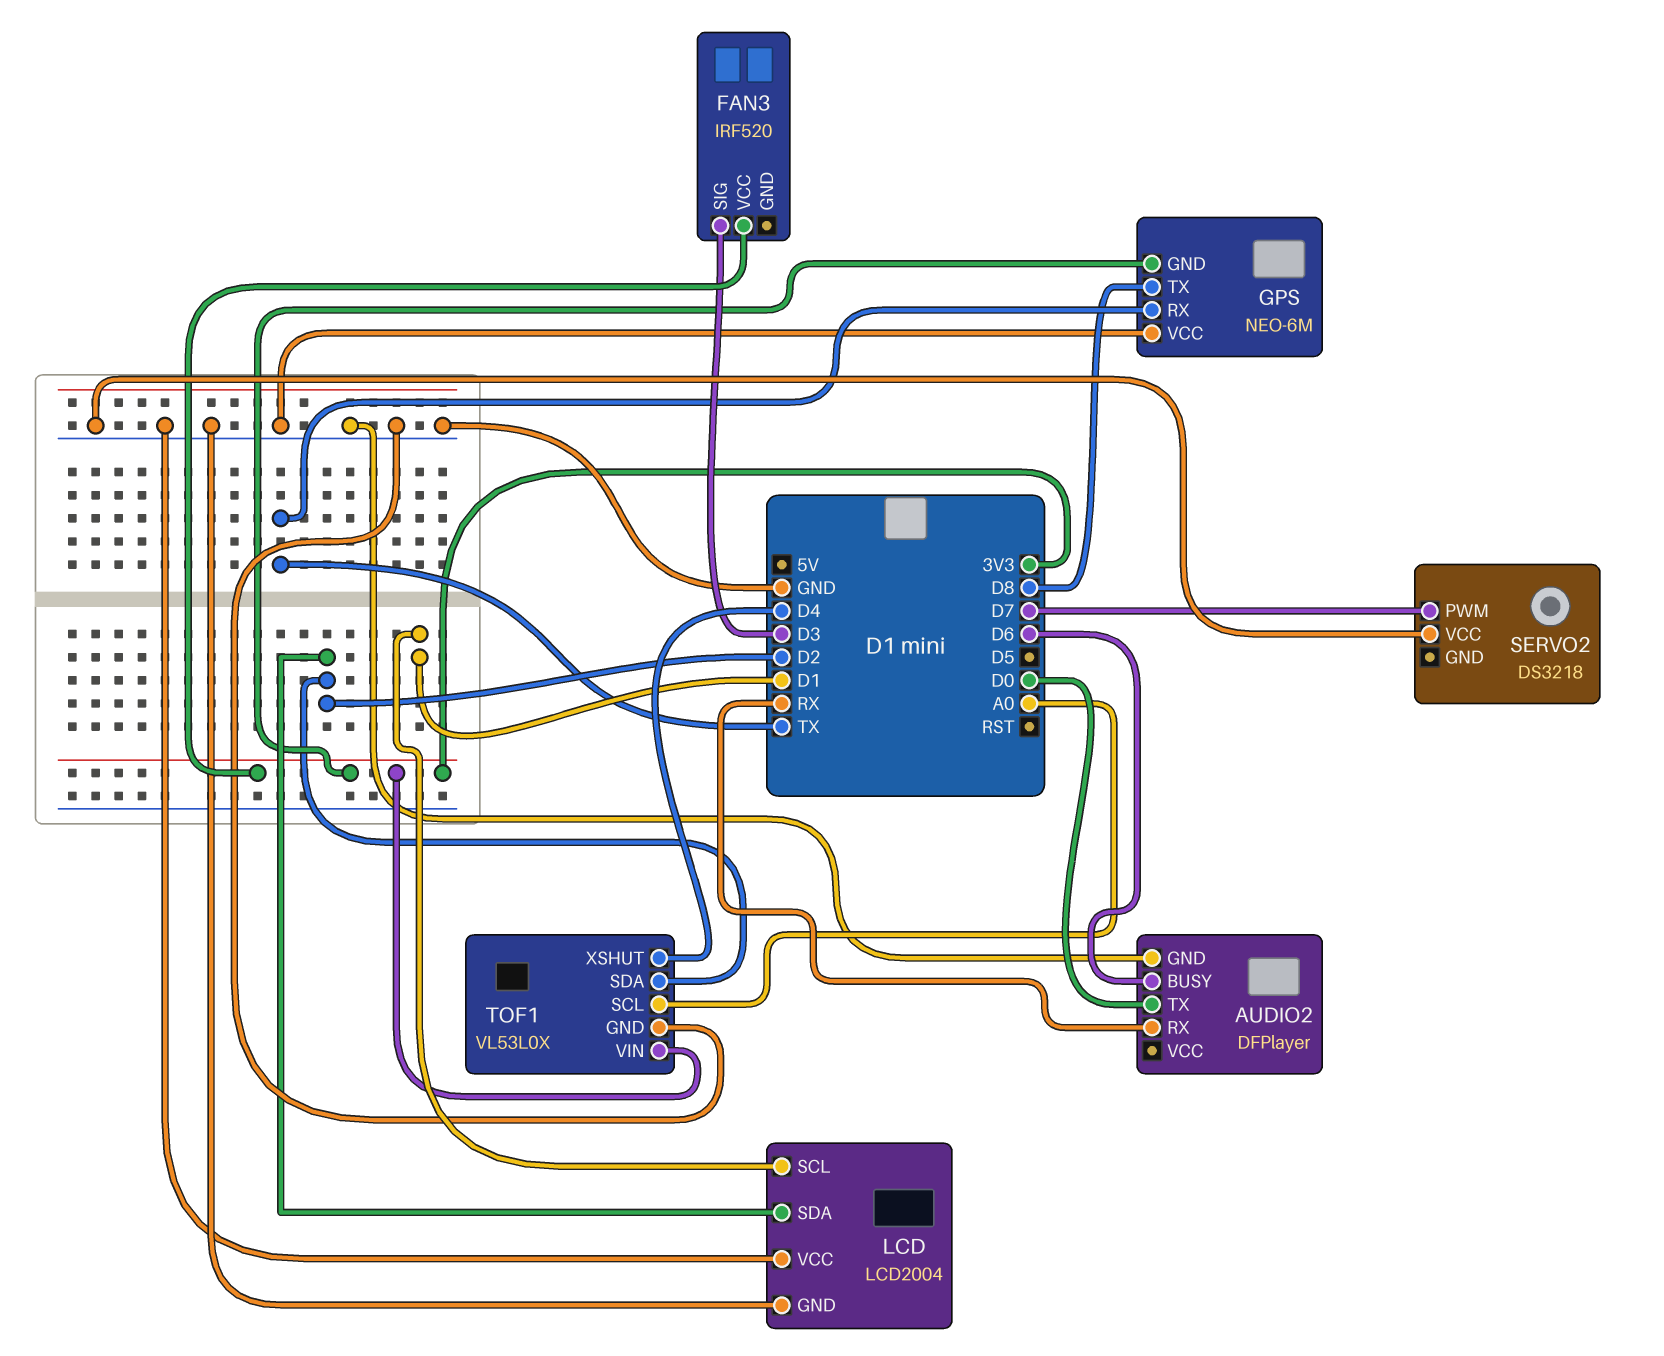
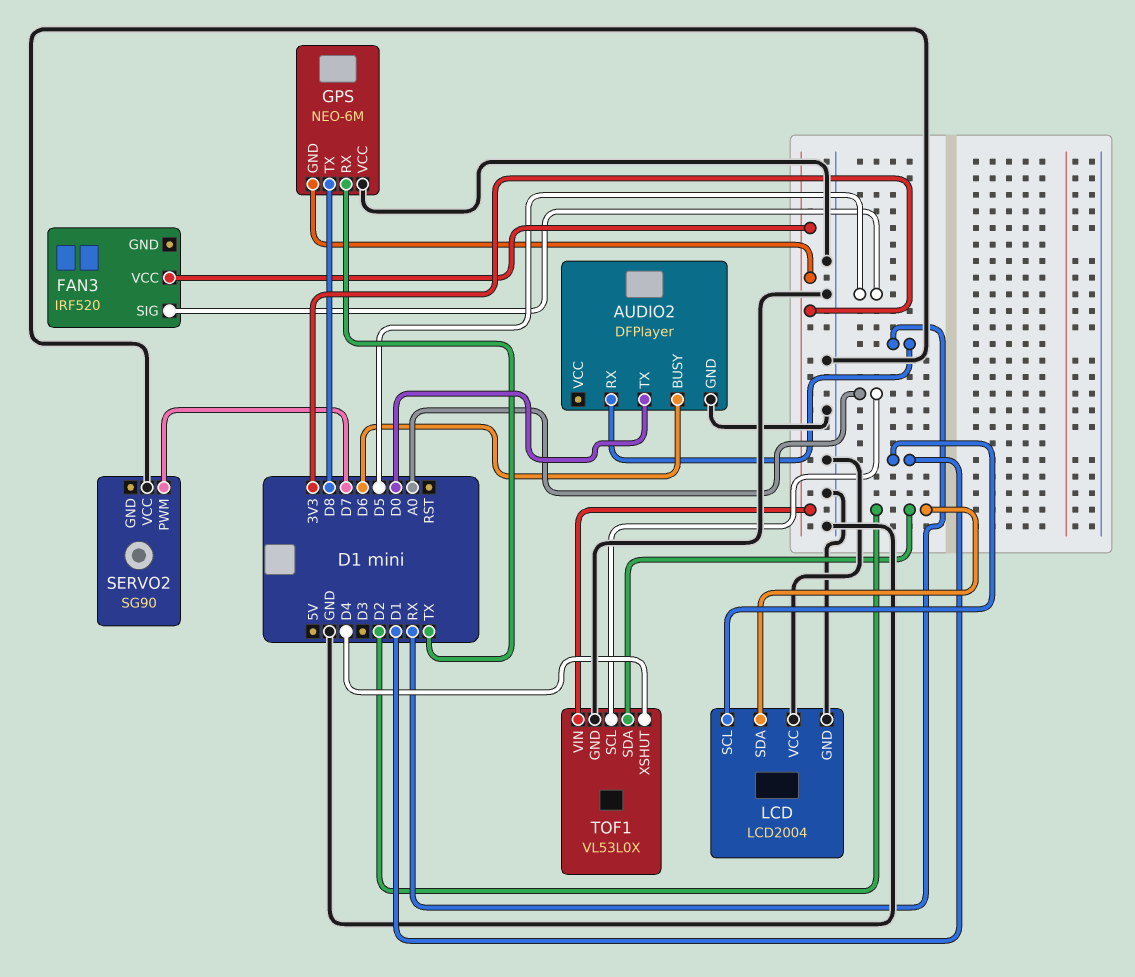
FAN3 pin SIG: D3 -> D5
SERVO2: DS3218 -> SG90

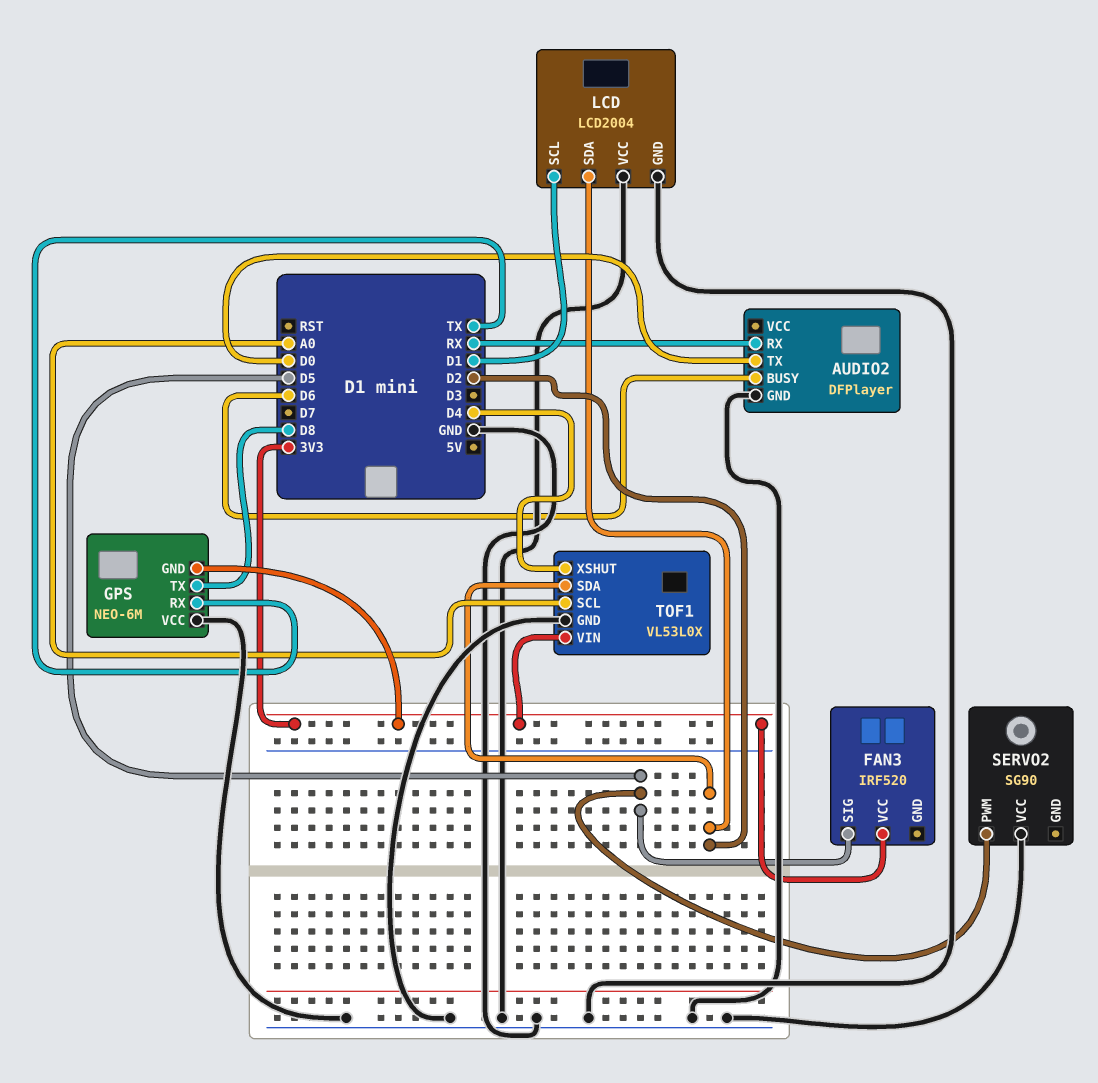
SERVO2 pin PWM: D7 -> D5

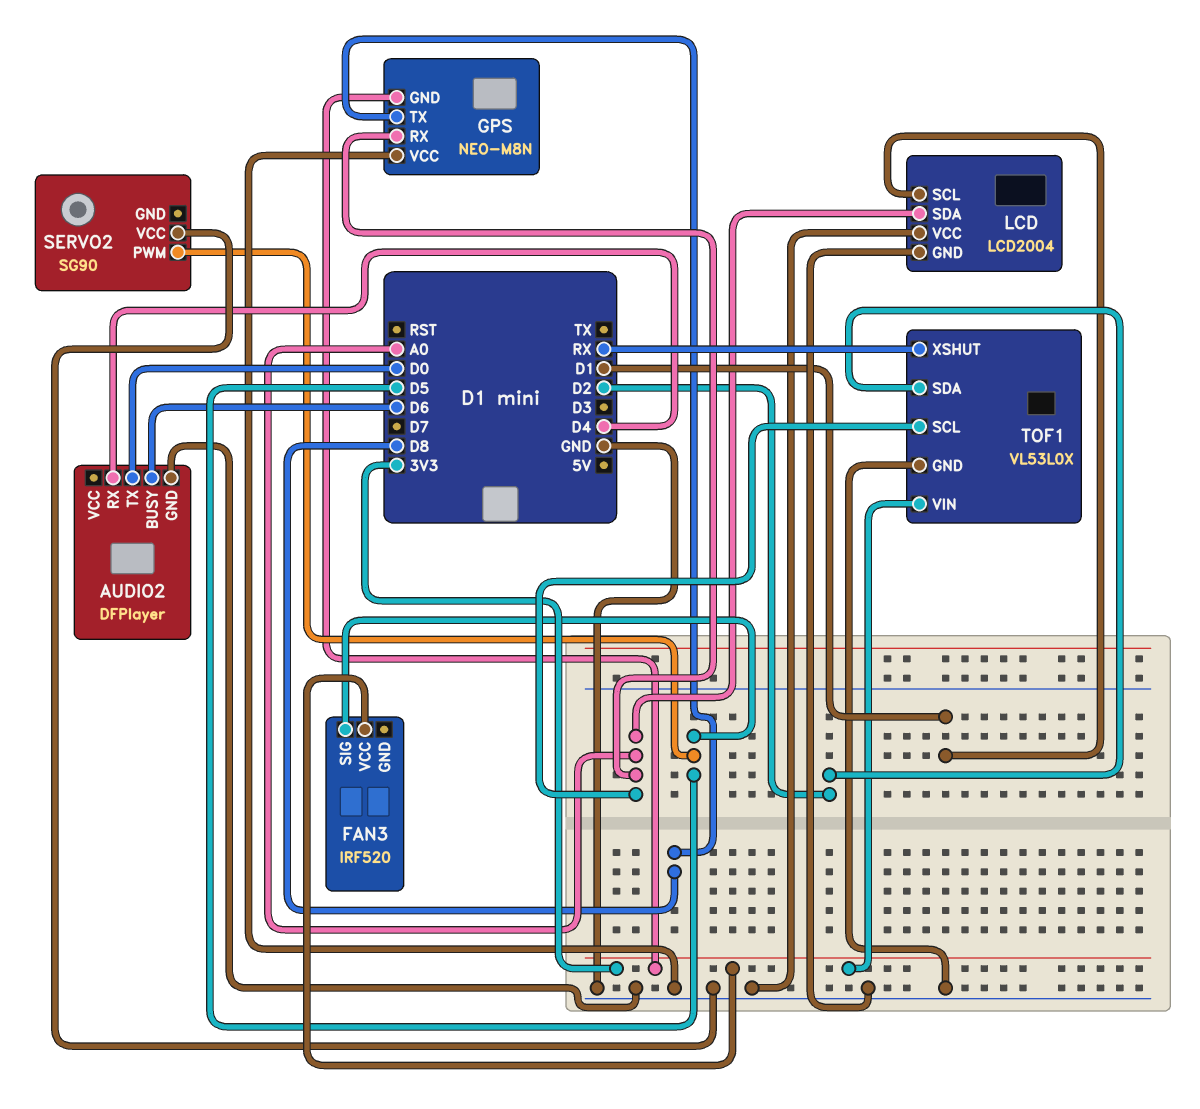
AUDIO2 pin RX: RX -> D4
GPS: NEO-6M -> NEO-M8N
GPS pin RX: TX -> A0
LCD pin SDA: D2 -> A0
TOF1 pin XSHUT: D4 -> RX

